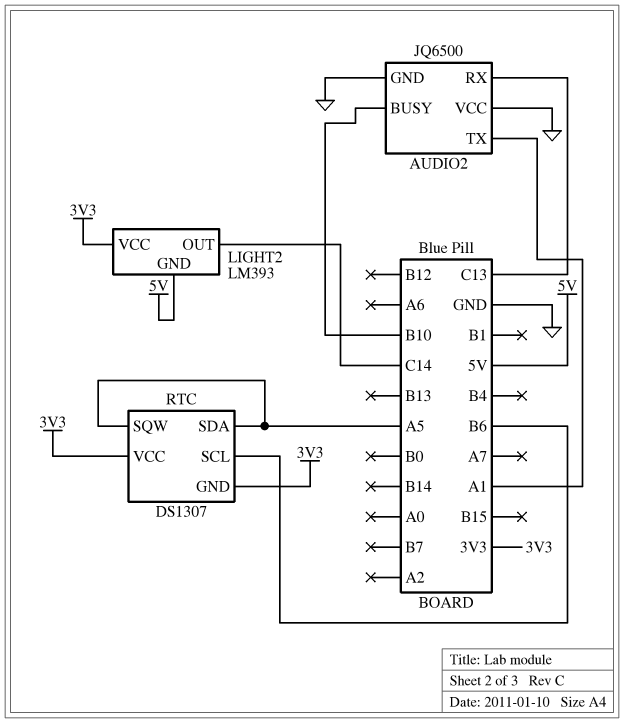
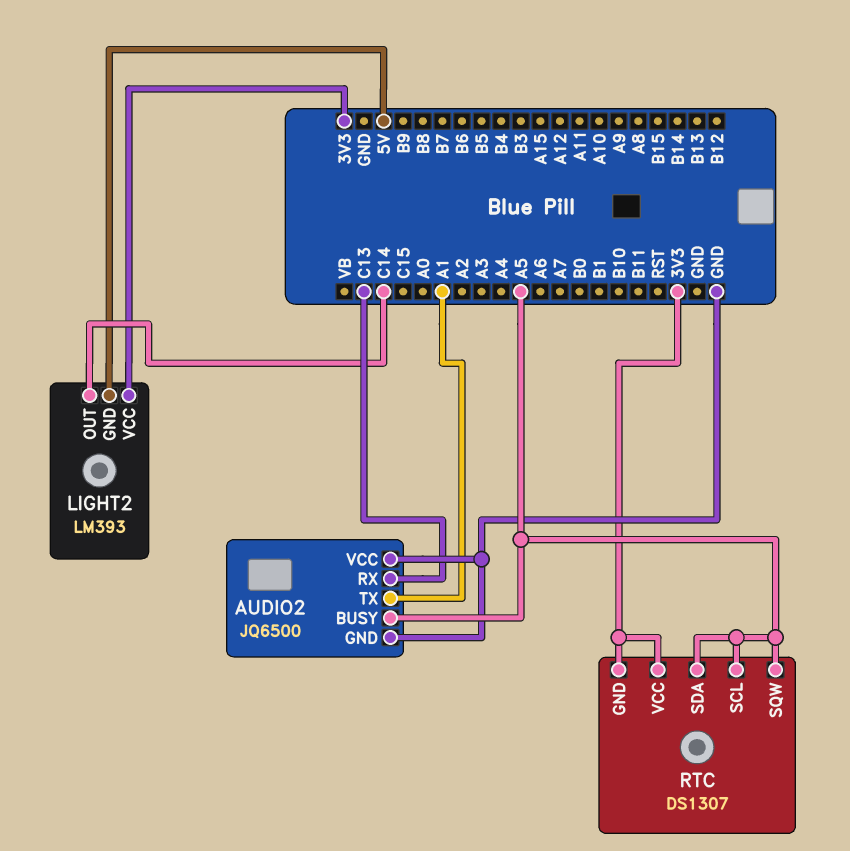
AUDIO2 pin BUSY: B10 -> A5
RTC pin SCL: B6 -> A5

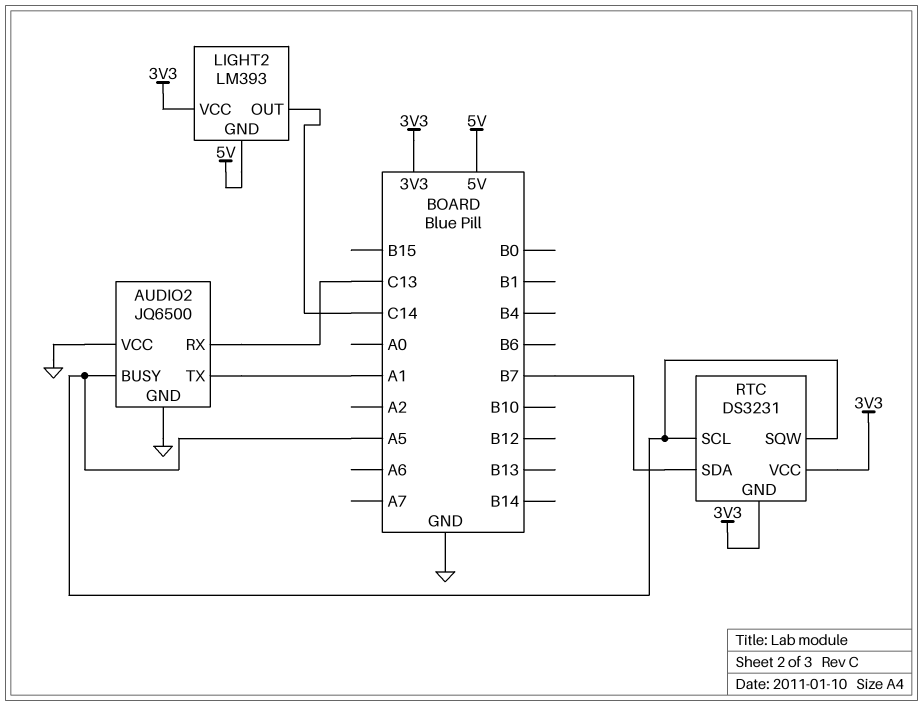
RTC: DS1307 -> DS3231
RTC pin SDA: A5 -> B7

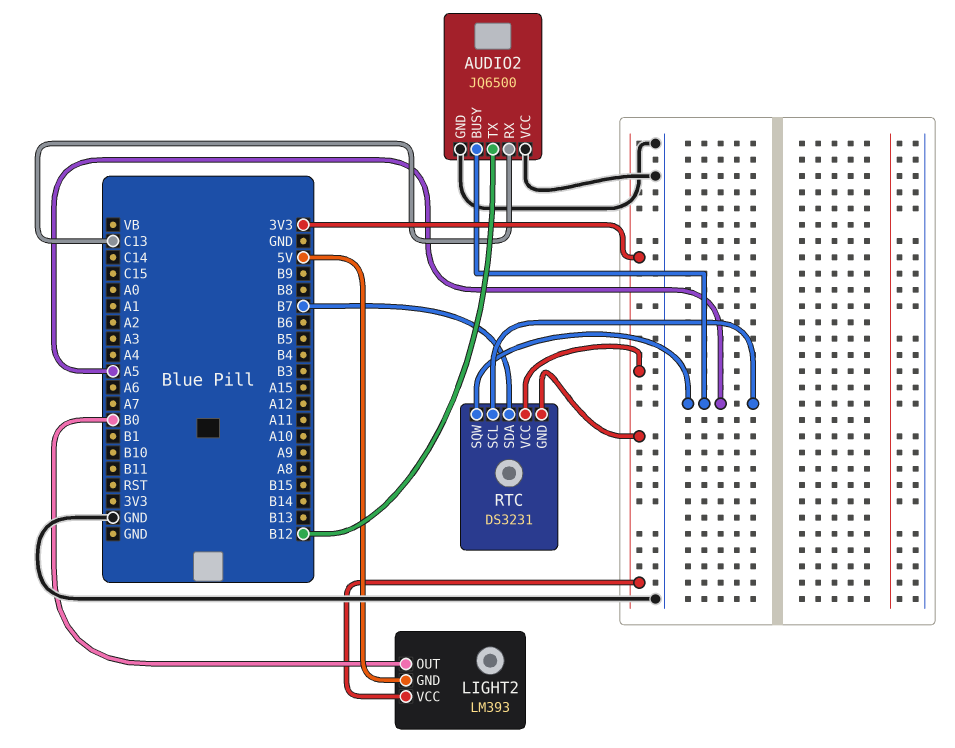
AUDIO2 pin TX: A1 -> B12
LIGHT2 pin OUT: C14 -> B0

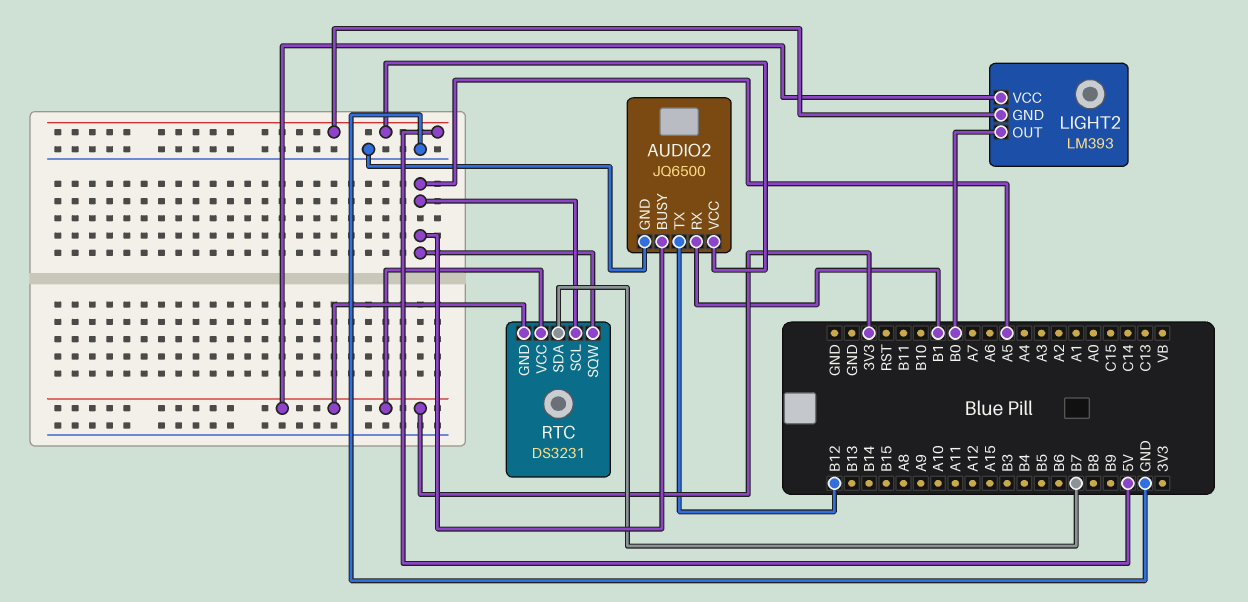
AUDIO2 pin RX: C13 -> B1
AUDIO2 pin VCC: GND -> 5V

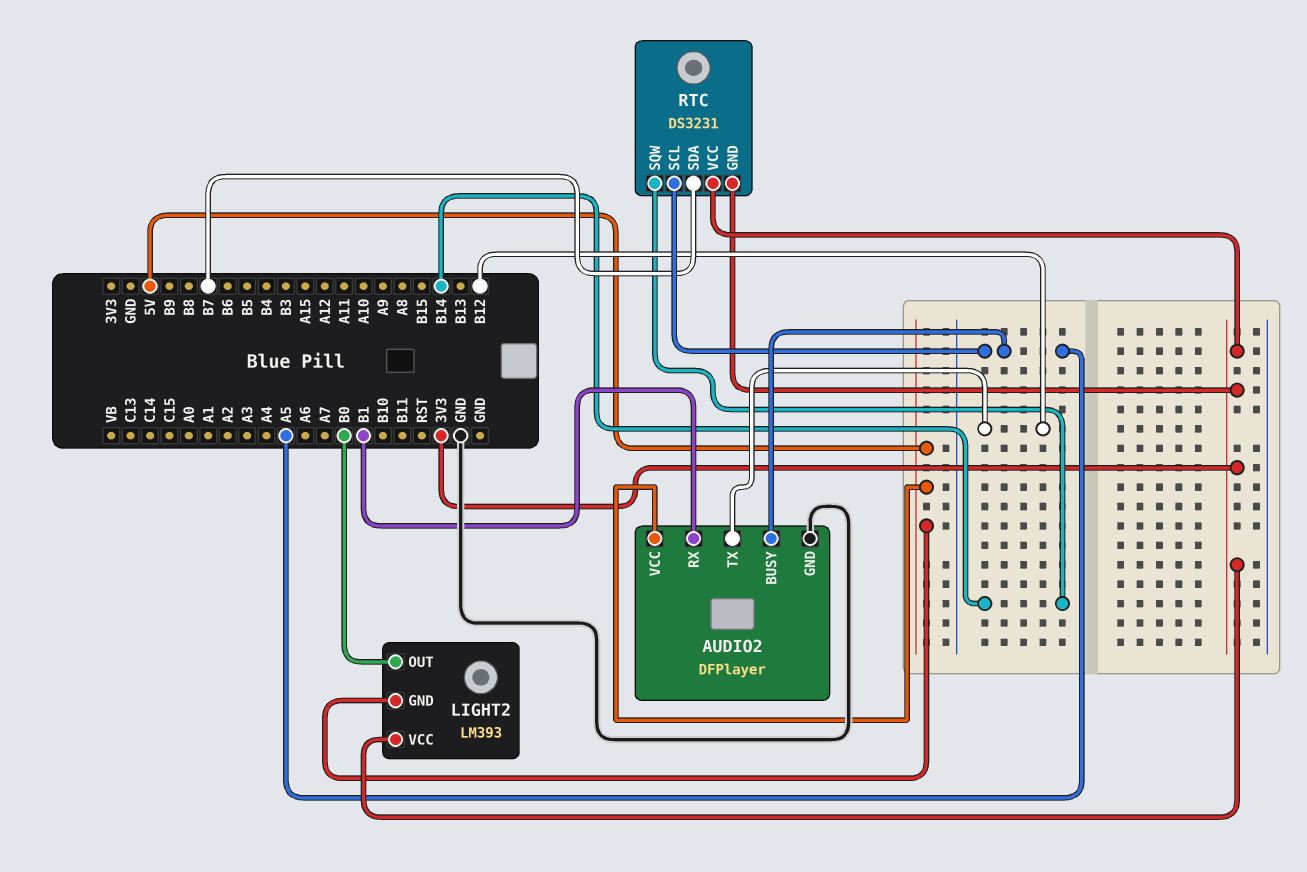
AUDIO2: JQ6500 -> DFPlayer
RTC pin SQW: A5 -> B14

